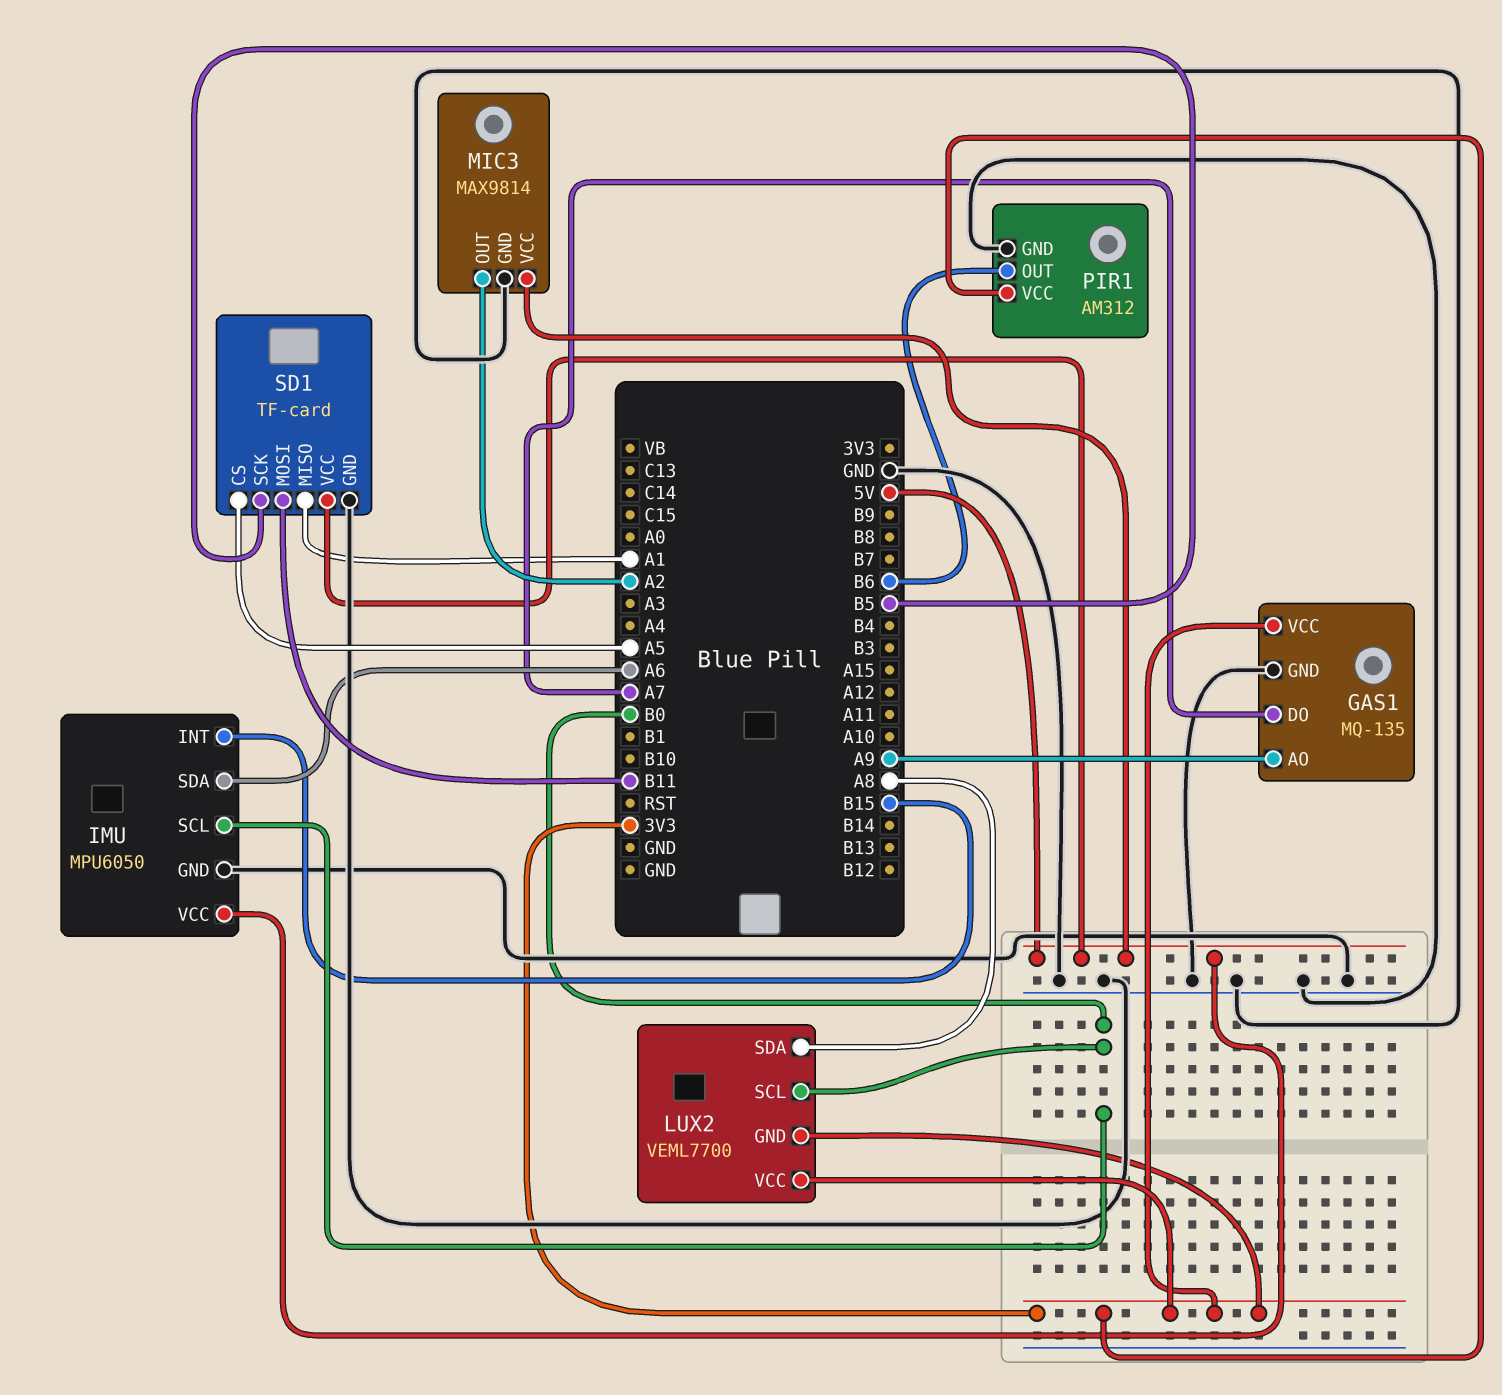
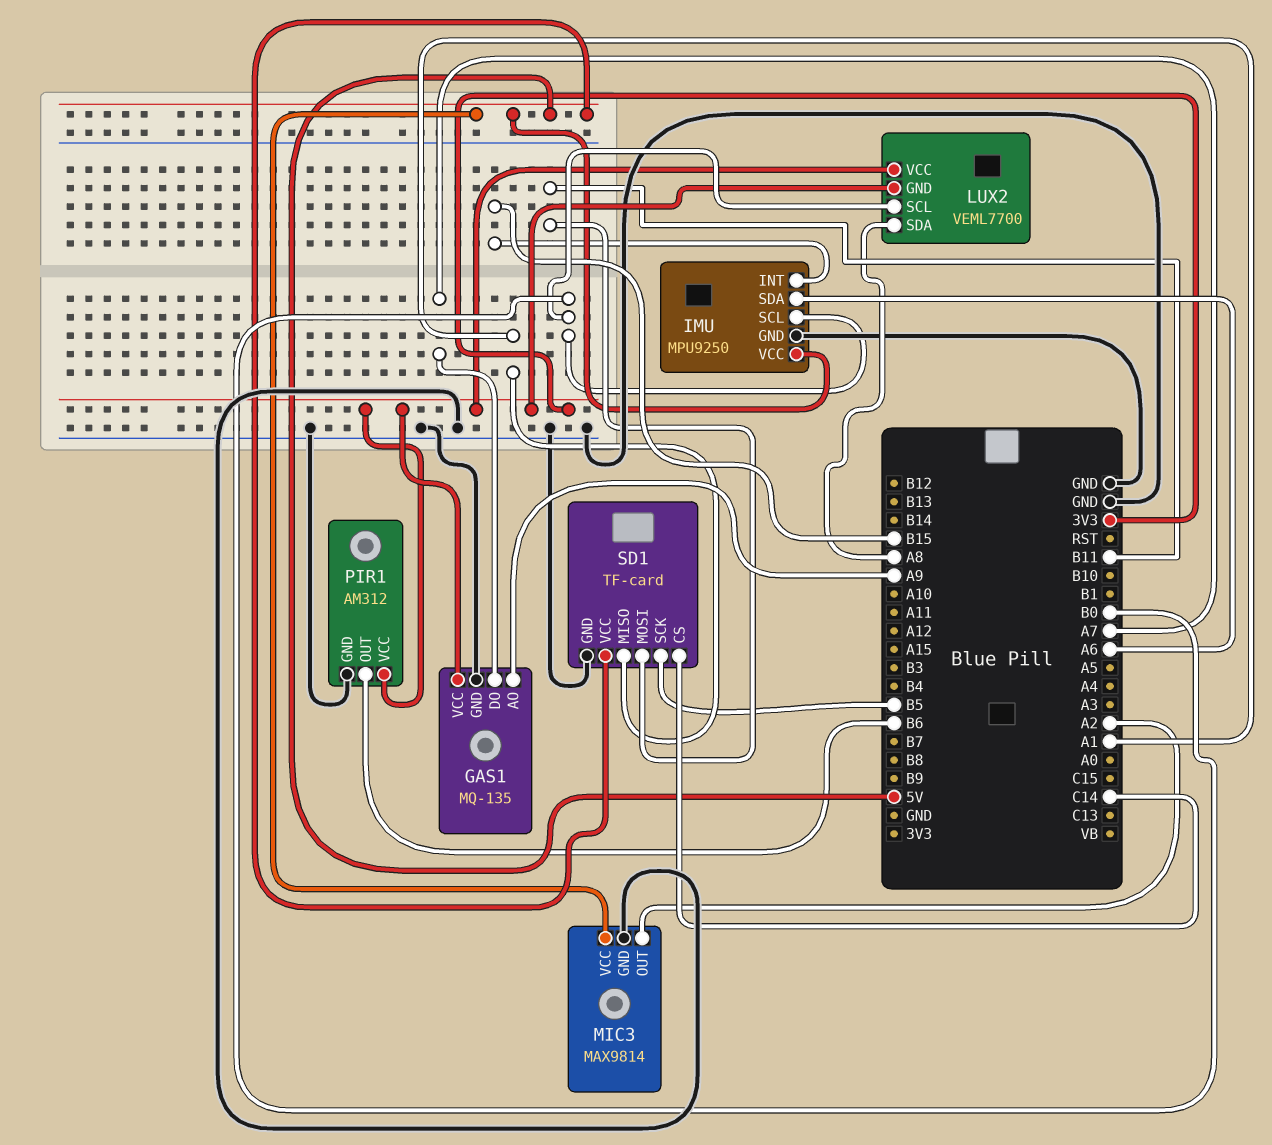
IMU: MPU6050 -> MPU9250
SD1 pin CS: A5 -> C14

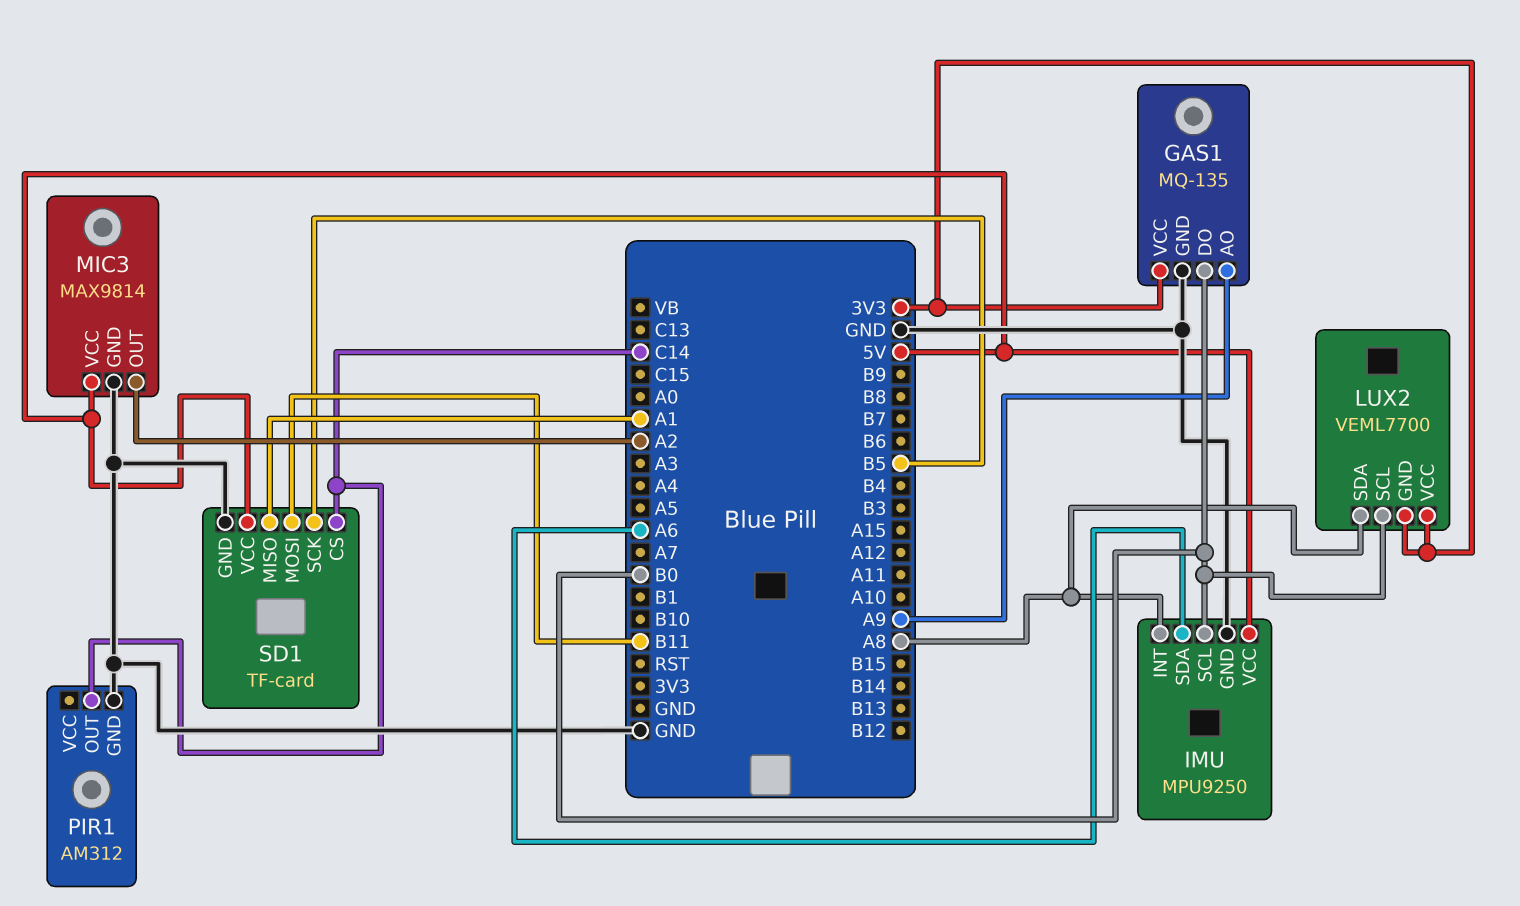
GAS1 pin DO: A7 -> B0
IMU pin INT: B15 -> A8
PIR1 pin OUT: B6 -> C14
PIR1 pin VCC: 3V3 -> none

